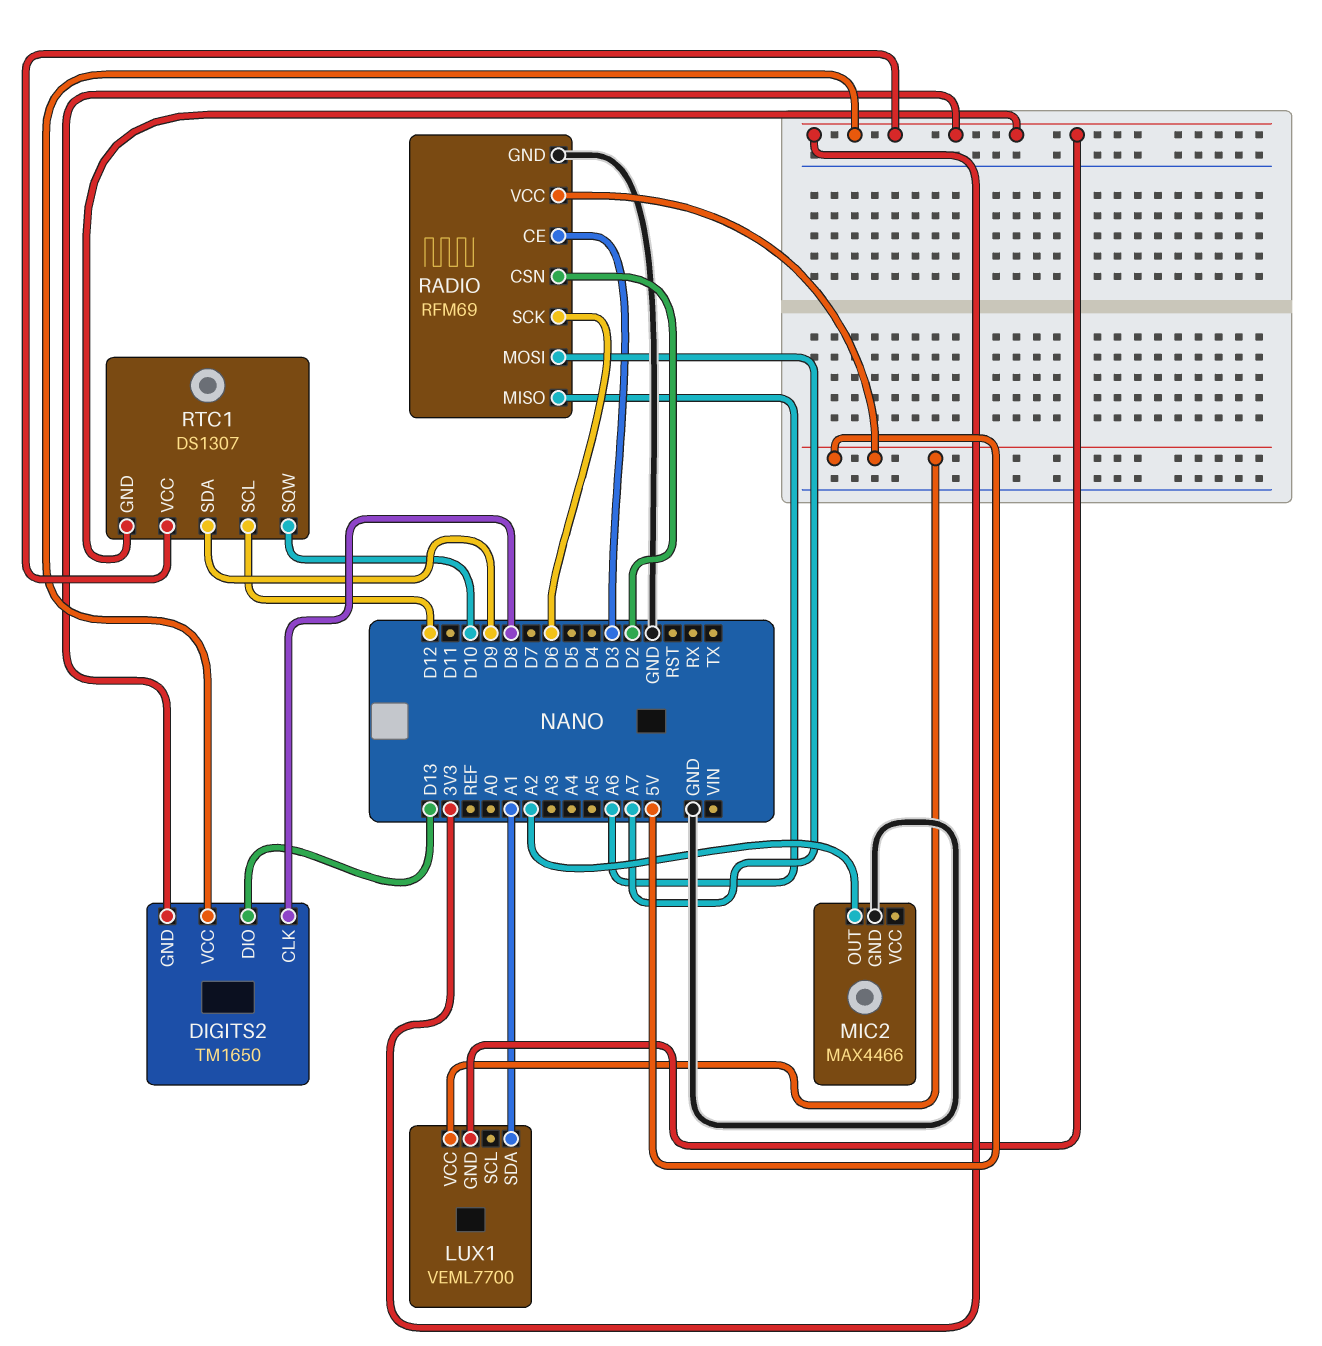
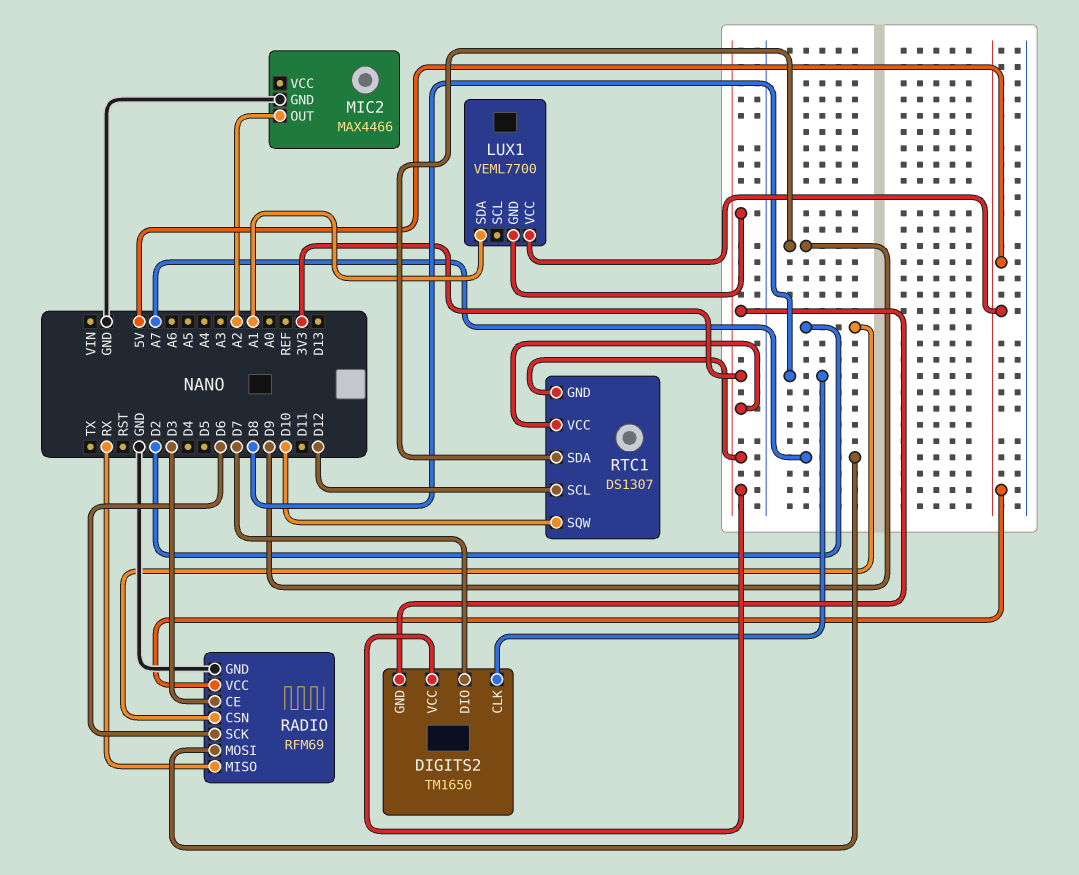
DIGITS2 pin DIO: D13 -> D7
RADIO pin MISO: A6 -> RX

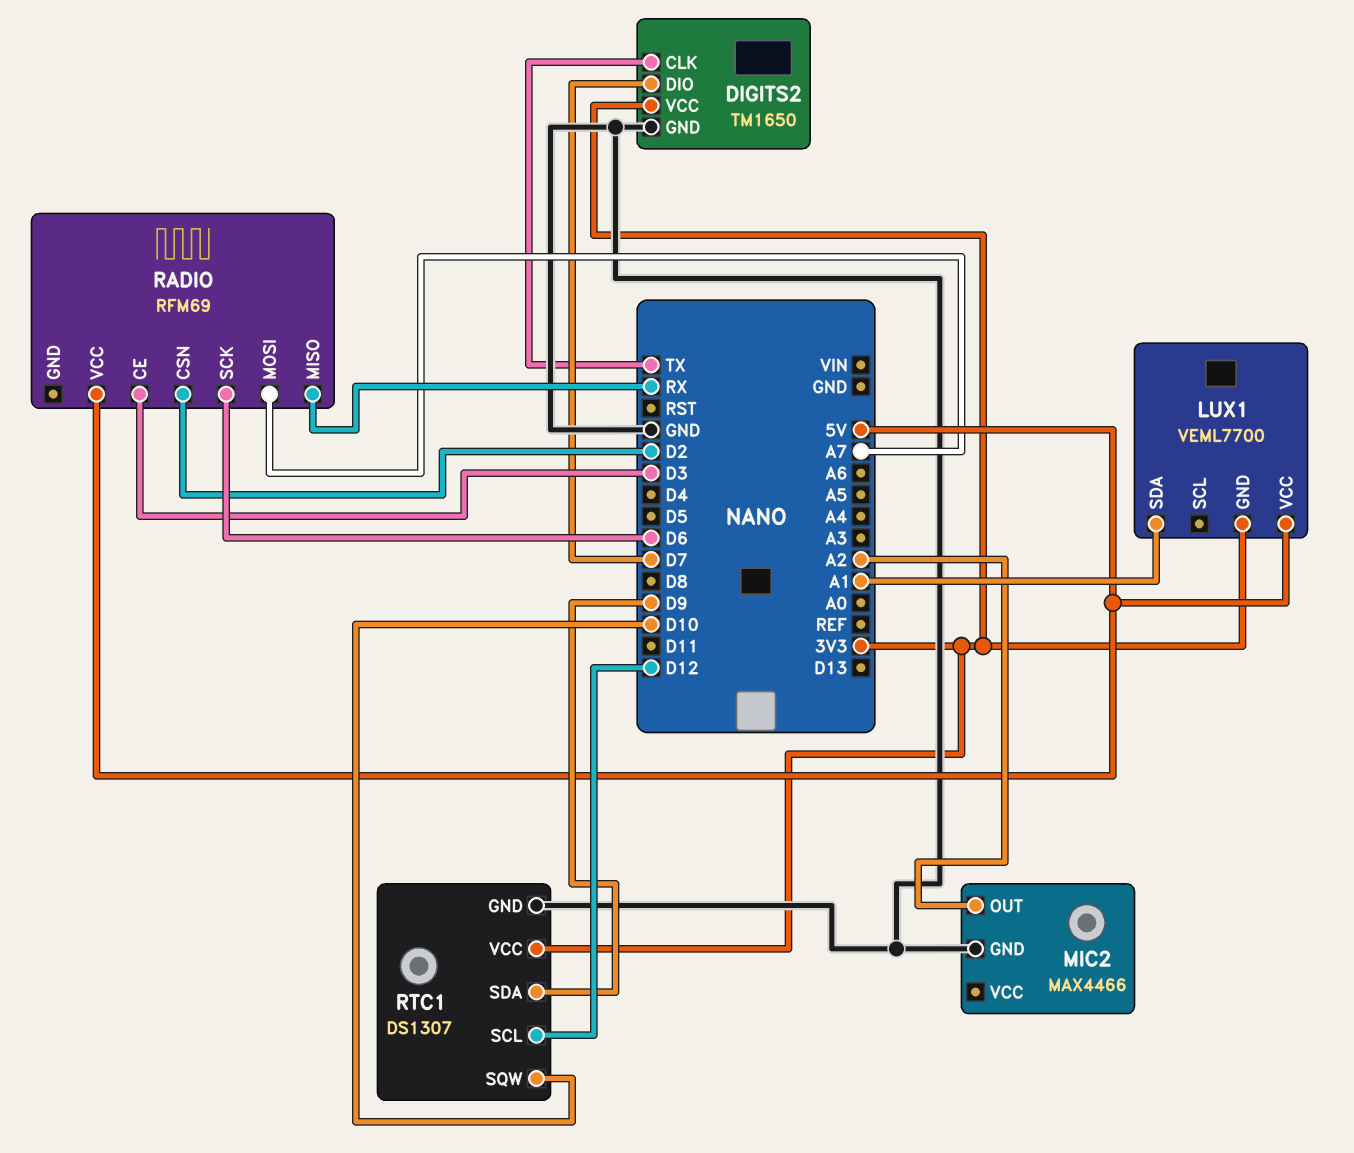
DIGITS2 pin CLK: D8 -> TX
DIGITS2 pin GND: 3V3 -> GND
RADIO pin GND: GND -> none
RTC1 pin GND: 3V3 -> GND

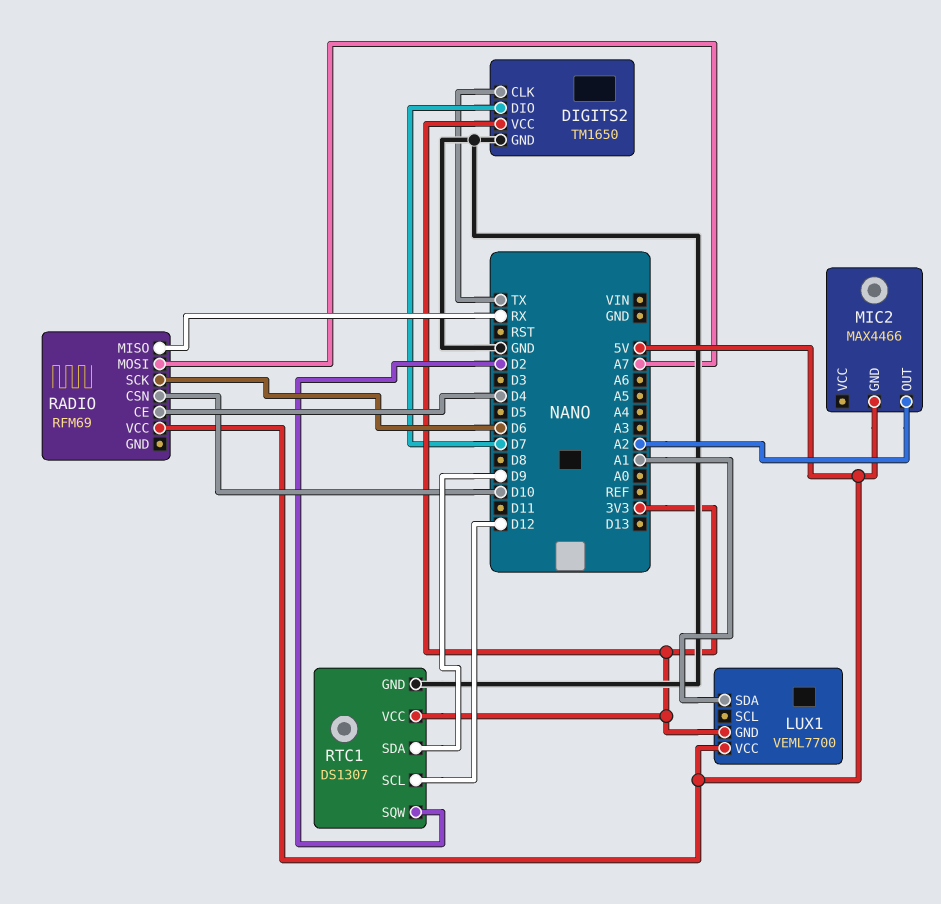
MIC2 pin GND: GND -> 5V
RADIO pin CE: D3 -> D4
RADIO pin CSN: D2 -> D10
RTC1 pin SQW: D10 -> D2

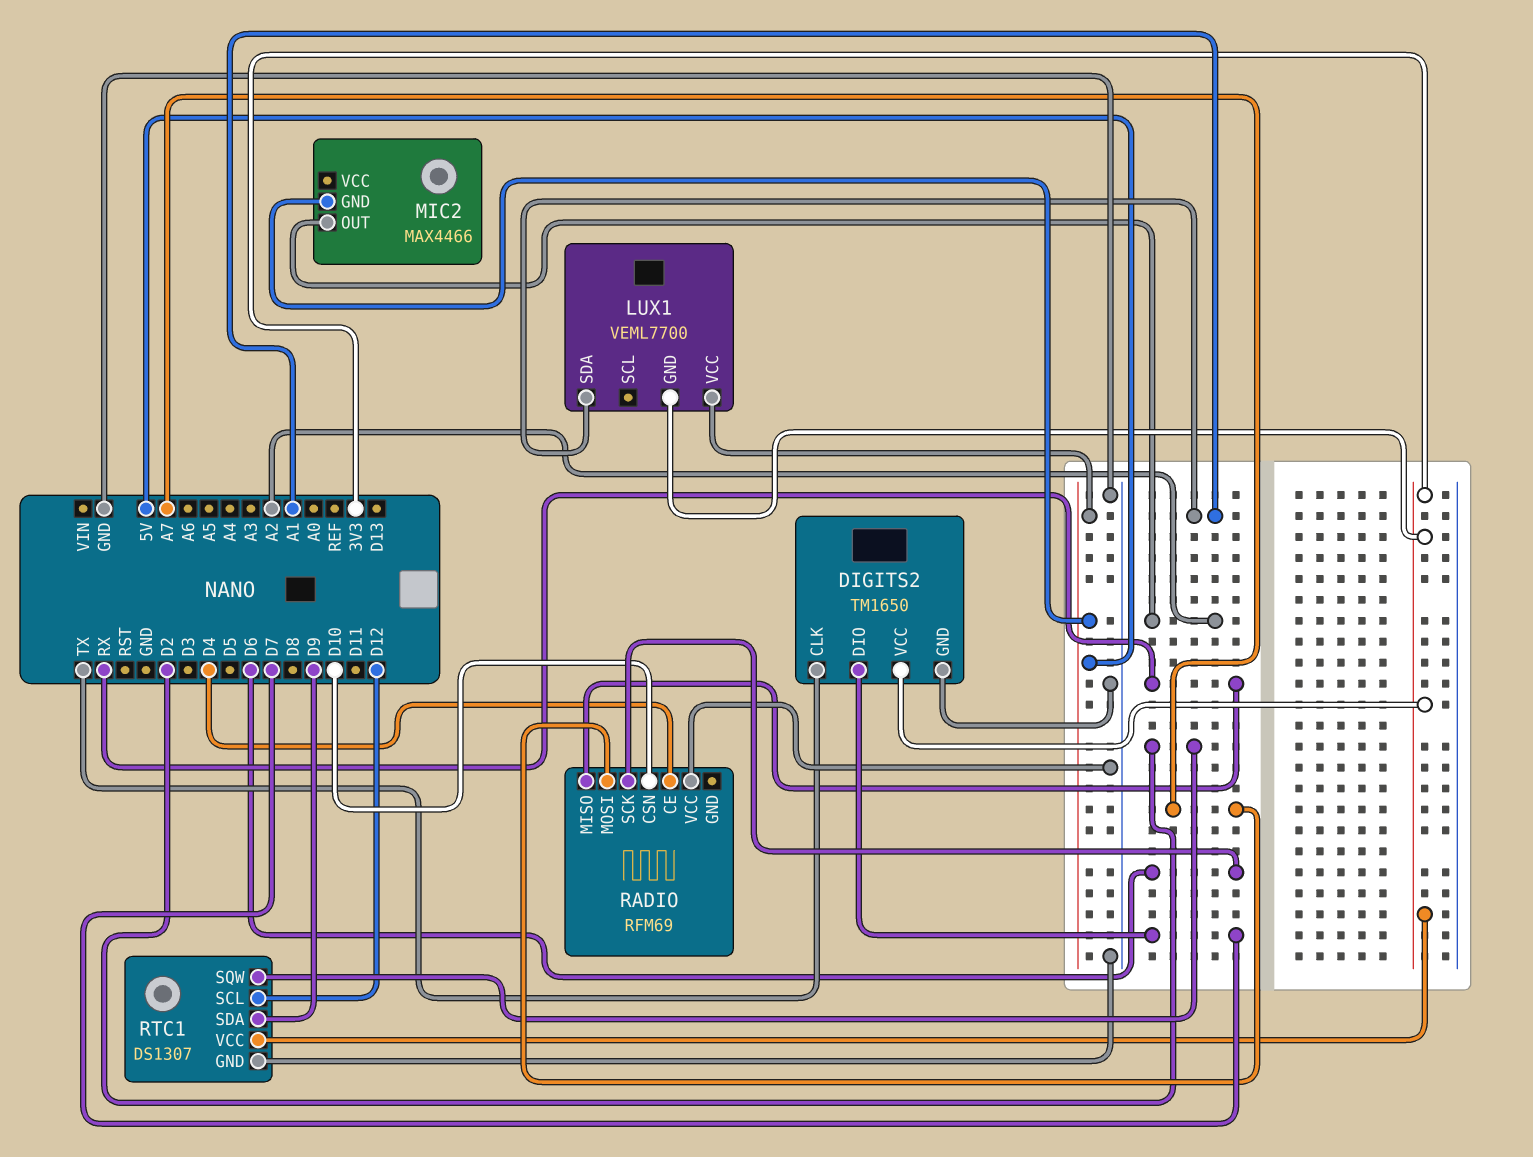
RADIO pin VCC: 5V -> GND

